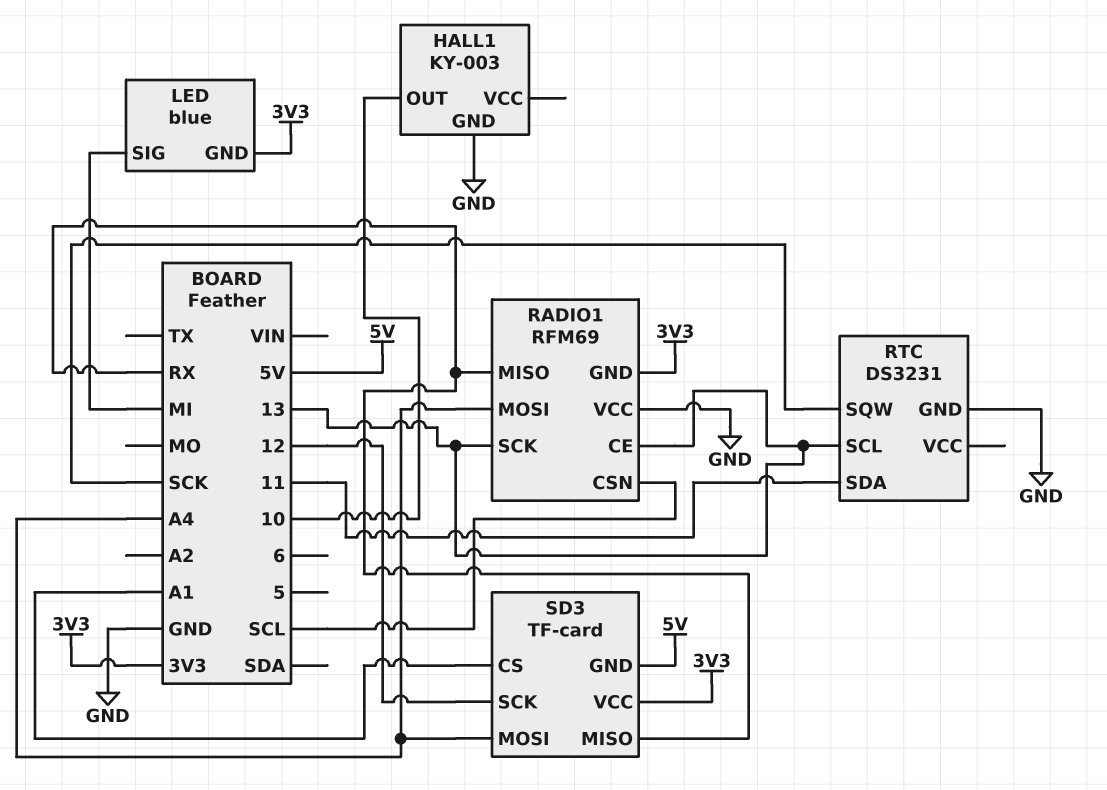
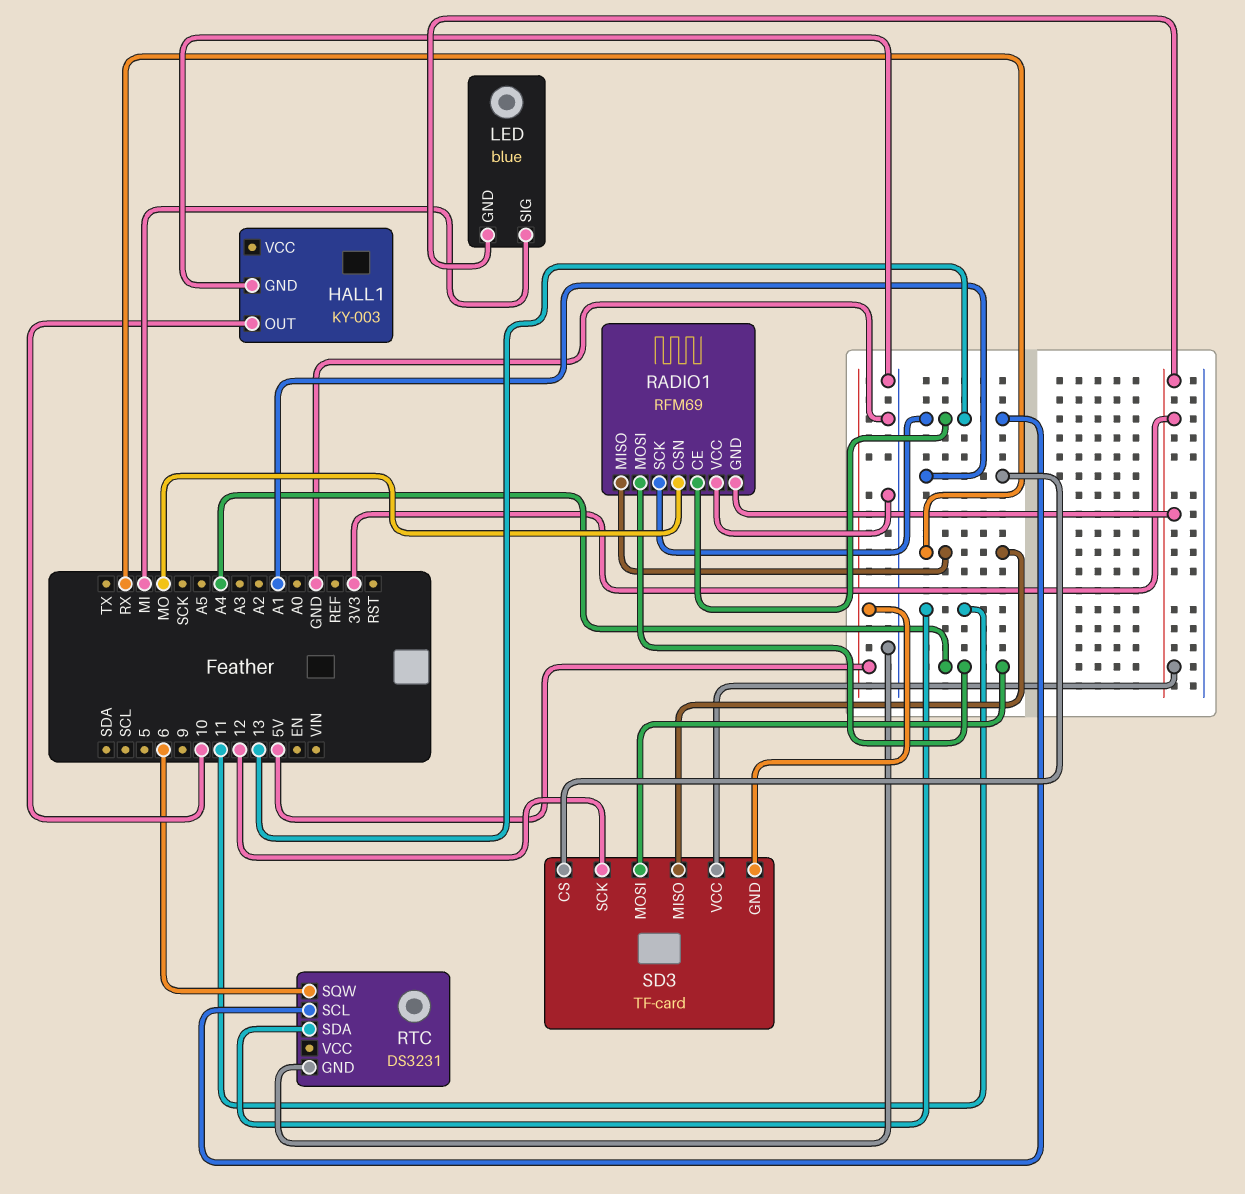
RADIO1 pin CSN: SCL -> MO
RTC pin SQW: SCK -> 6

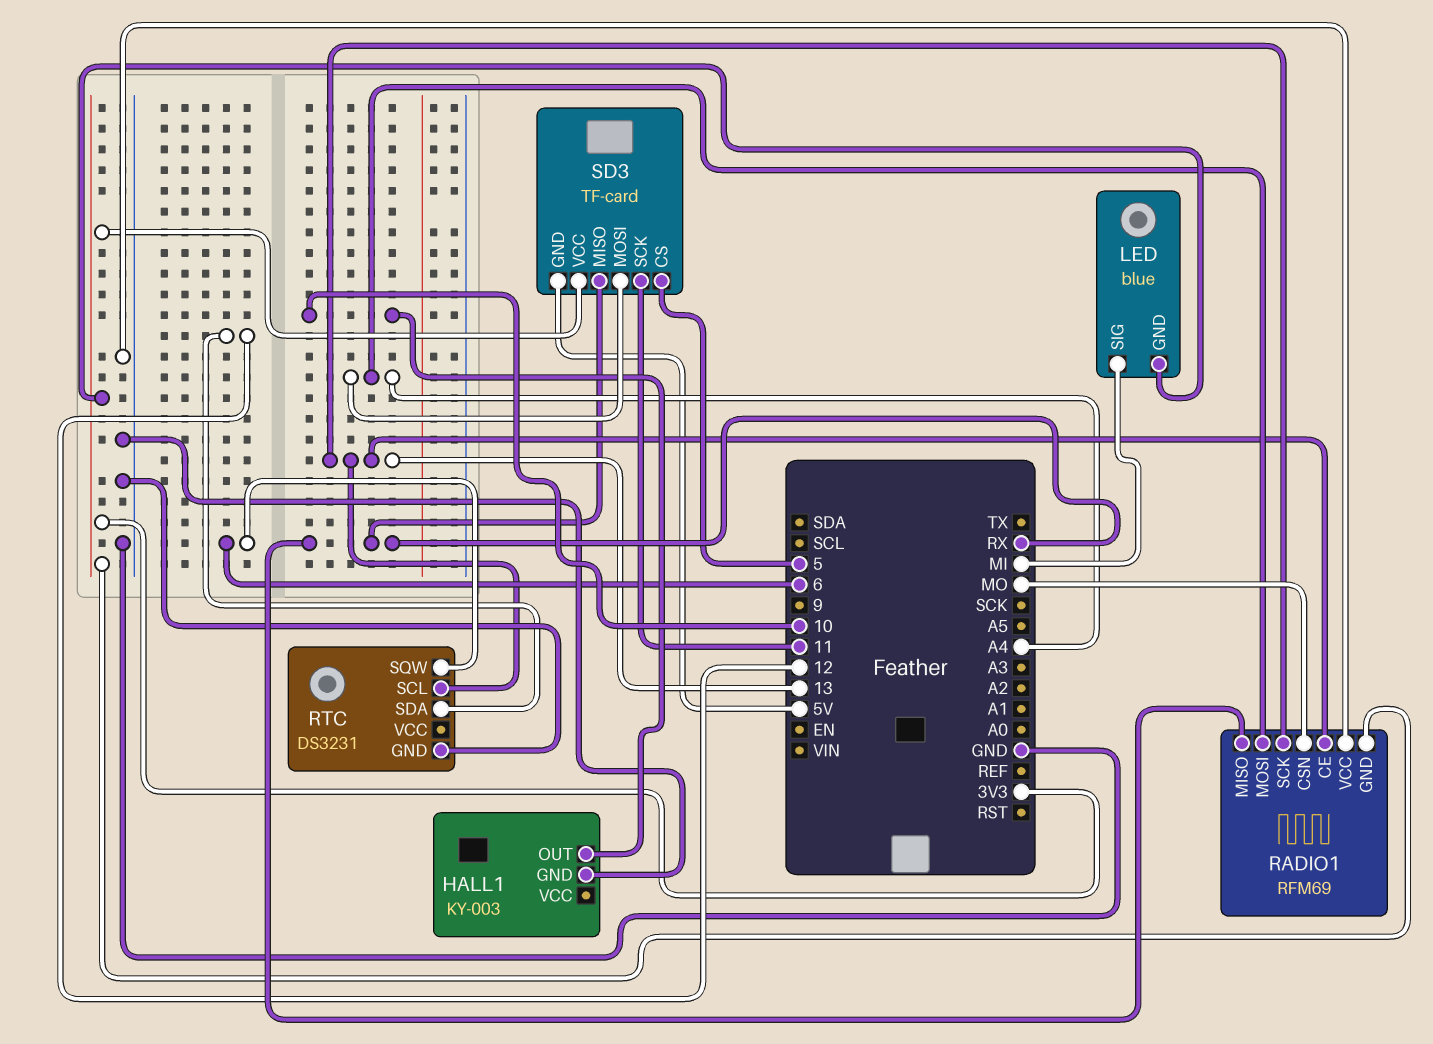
RTC pin SDA: 11 -> 12
SD3 pin CS: A1 -> 5
SD3 pin SCK: 12 -> 11

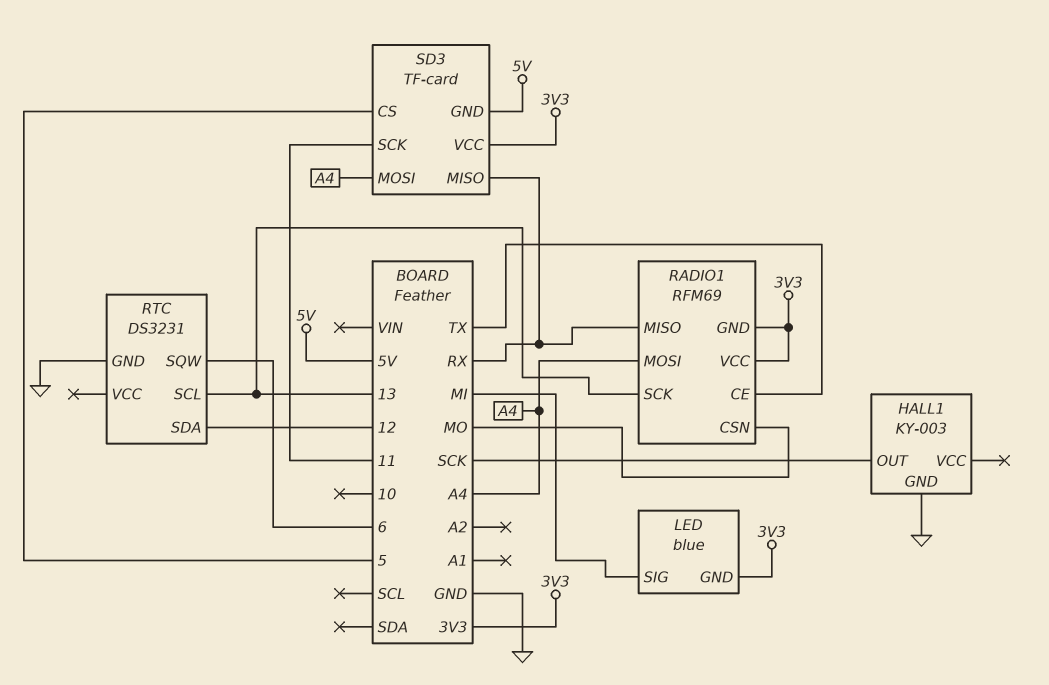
HALL1 pin OUT: 10 -> SCK
RADIO1 pin CE: 13 -> TX
RADIO1 pin VCC: GND -> 3V3

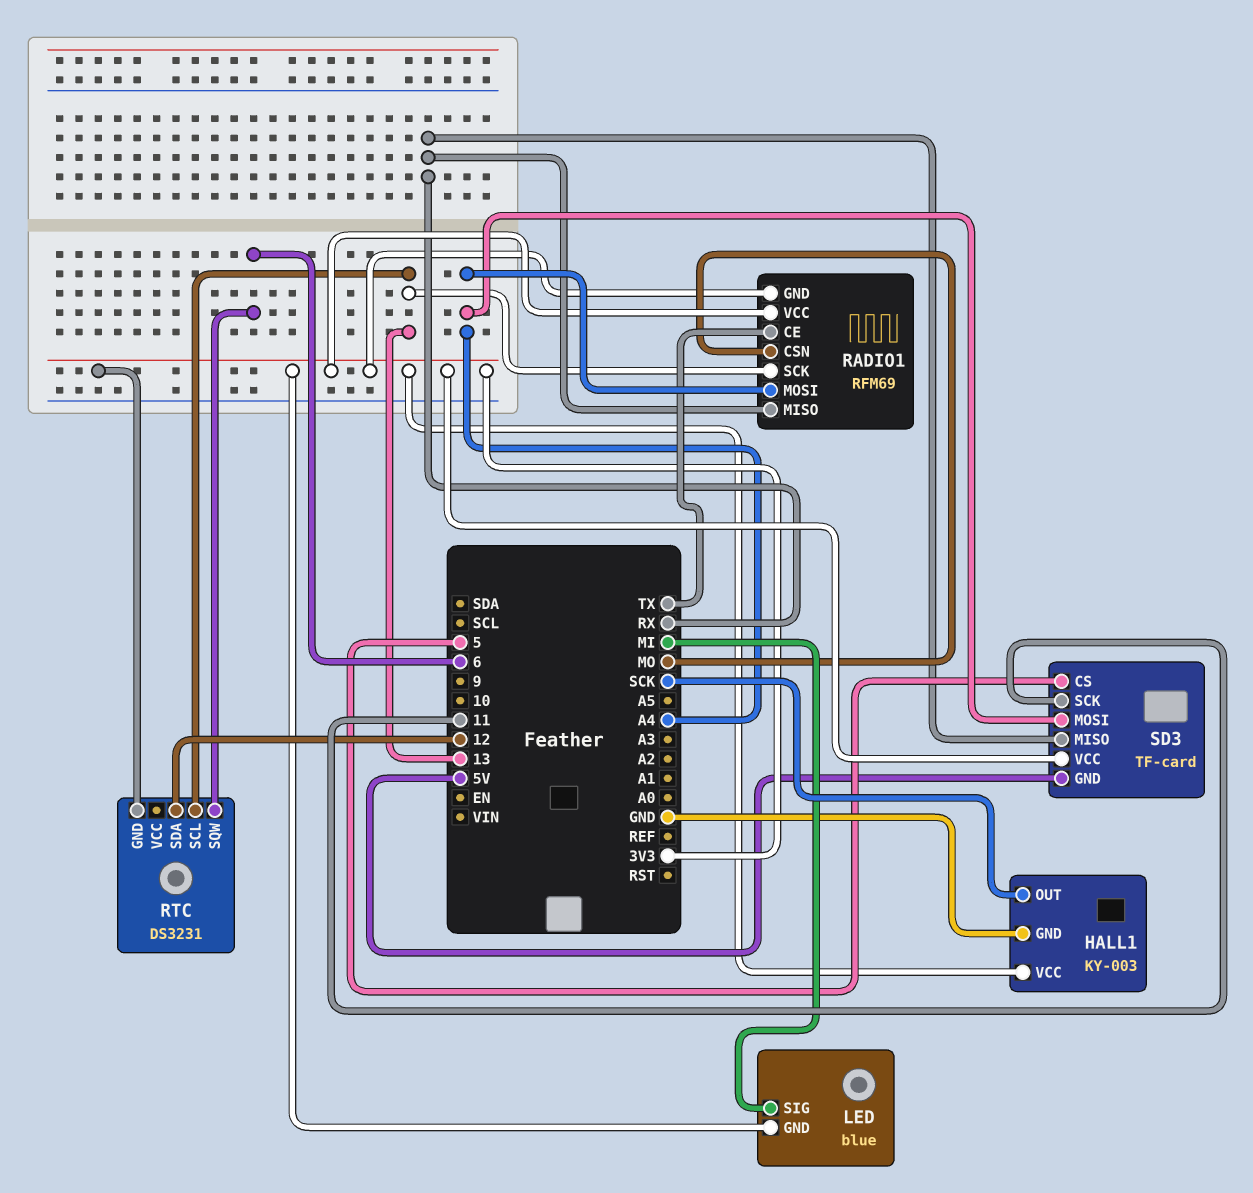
HALL1 pin VCC: none -> 3V3
RTC pin GND: GND -> 3V3

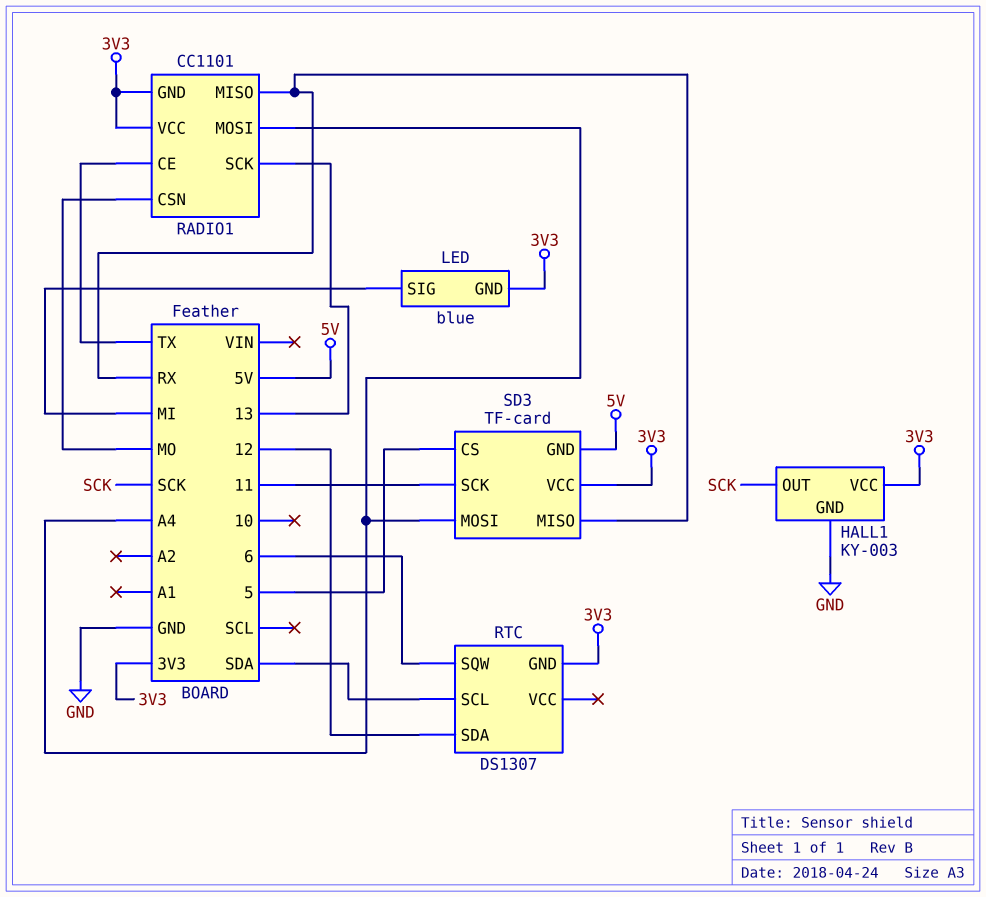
RADIO1: RFM69 -> CC1101
RTC: DS3231 -> DS1307
RTC pin SCL: 13 -> SDA

